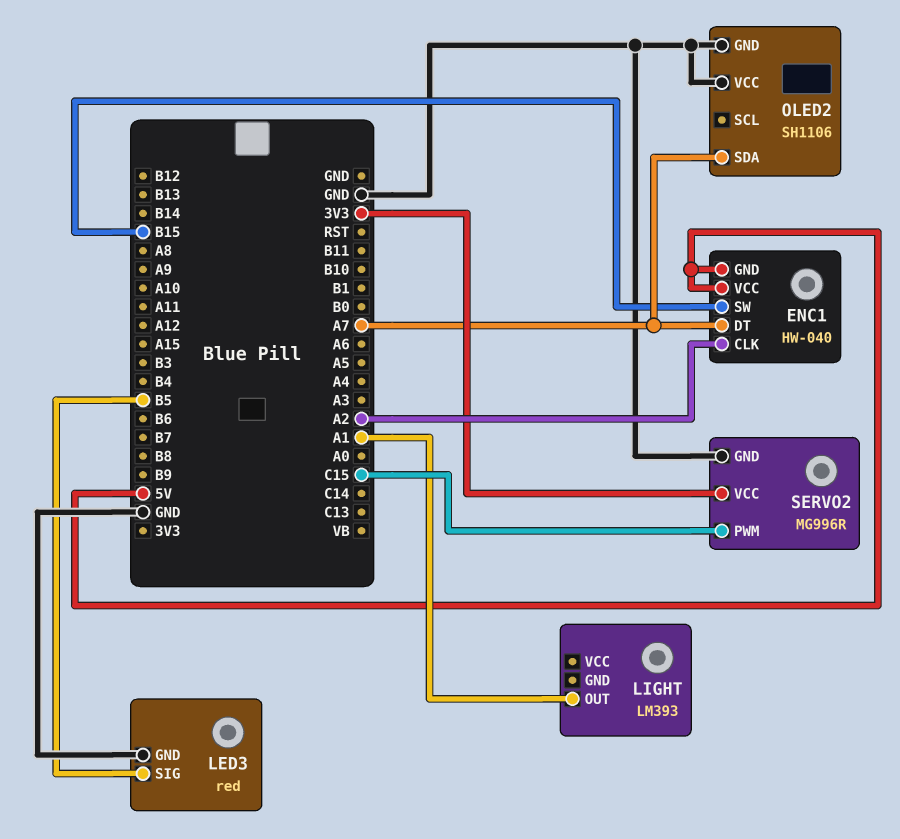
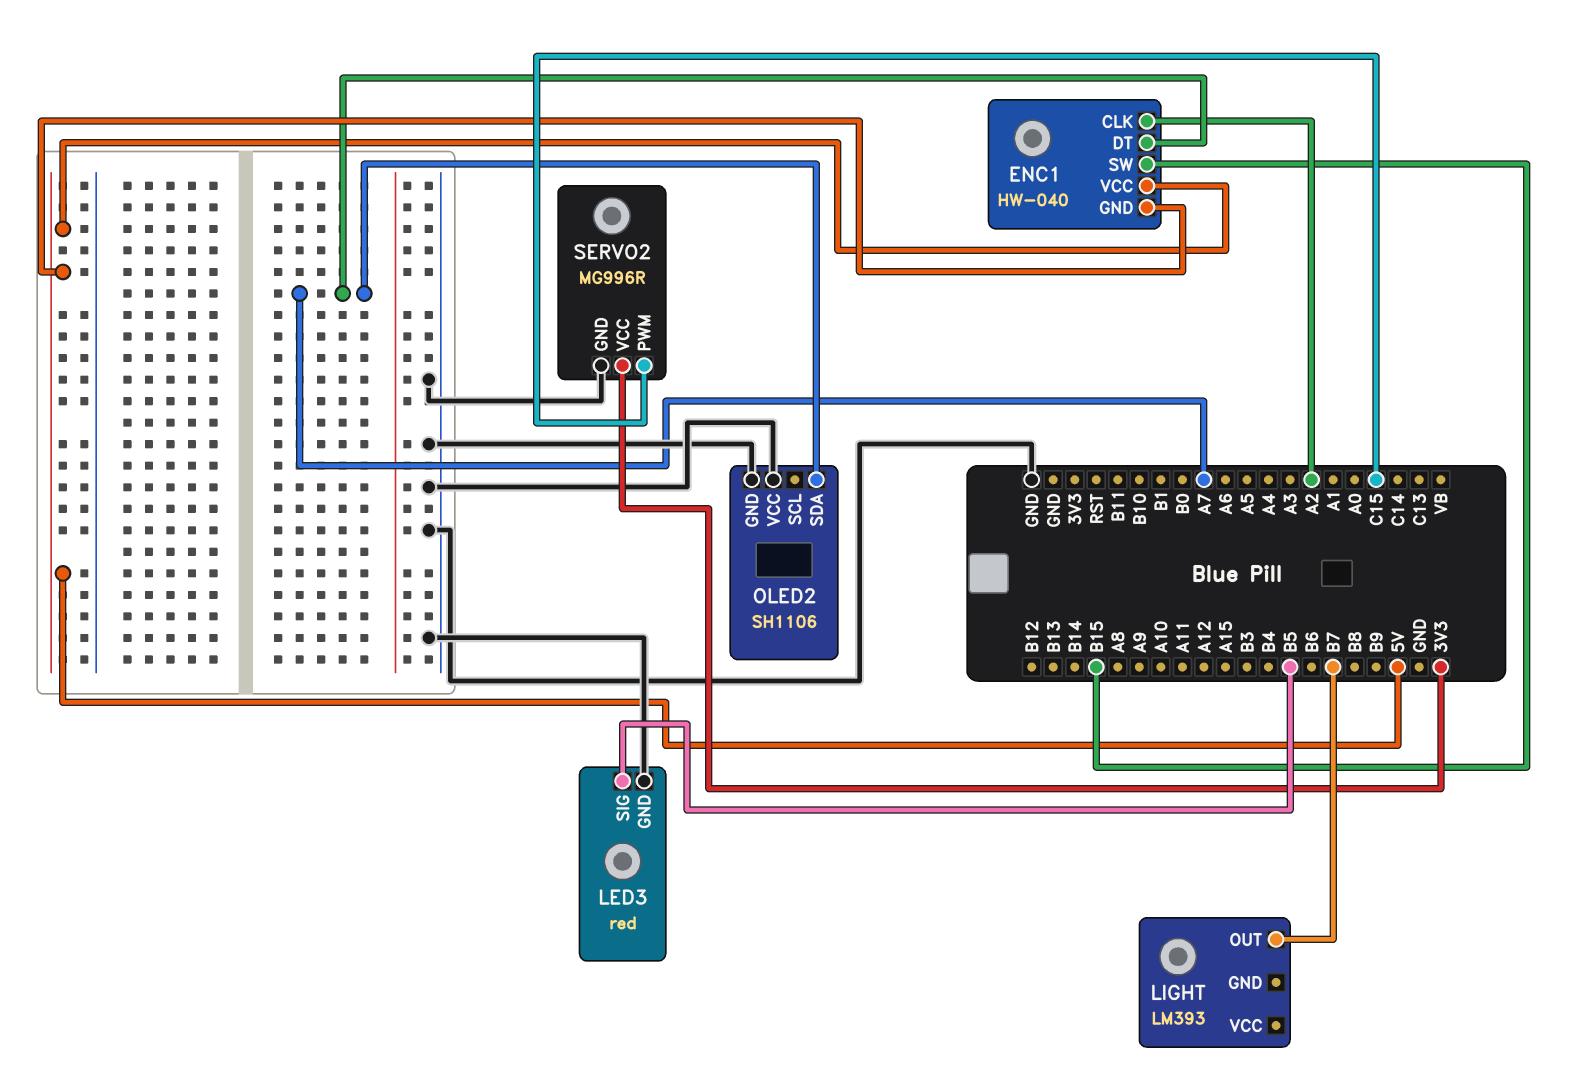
LIGHT pin OUT: A1 -> B7

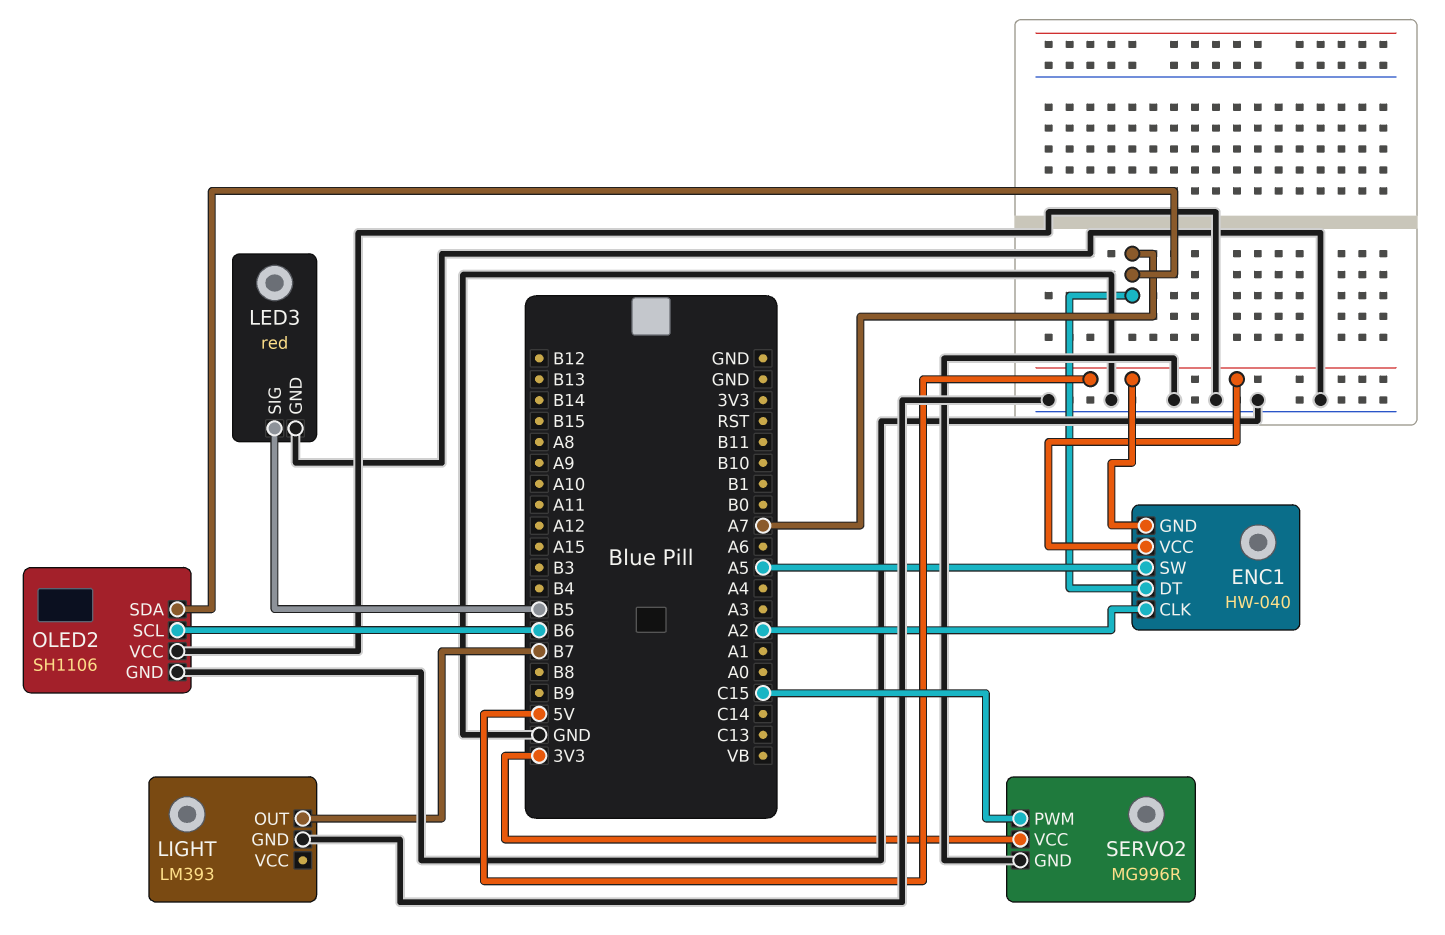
ENC1 pin SW: B15 -> A5
LIGHT pin GND: none -> GND
OLED2 pin SCL: none -> B6

